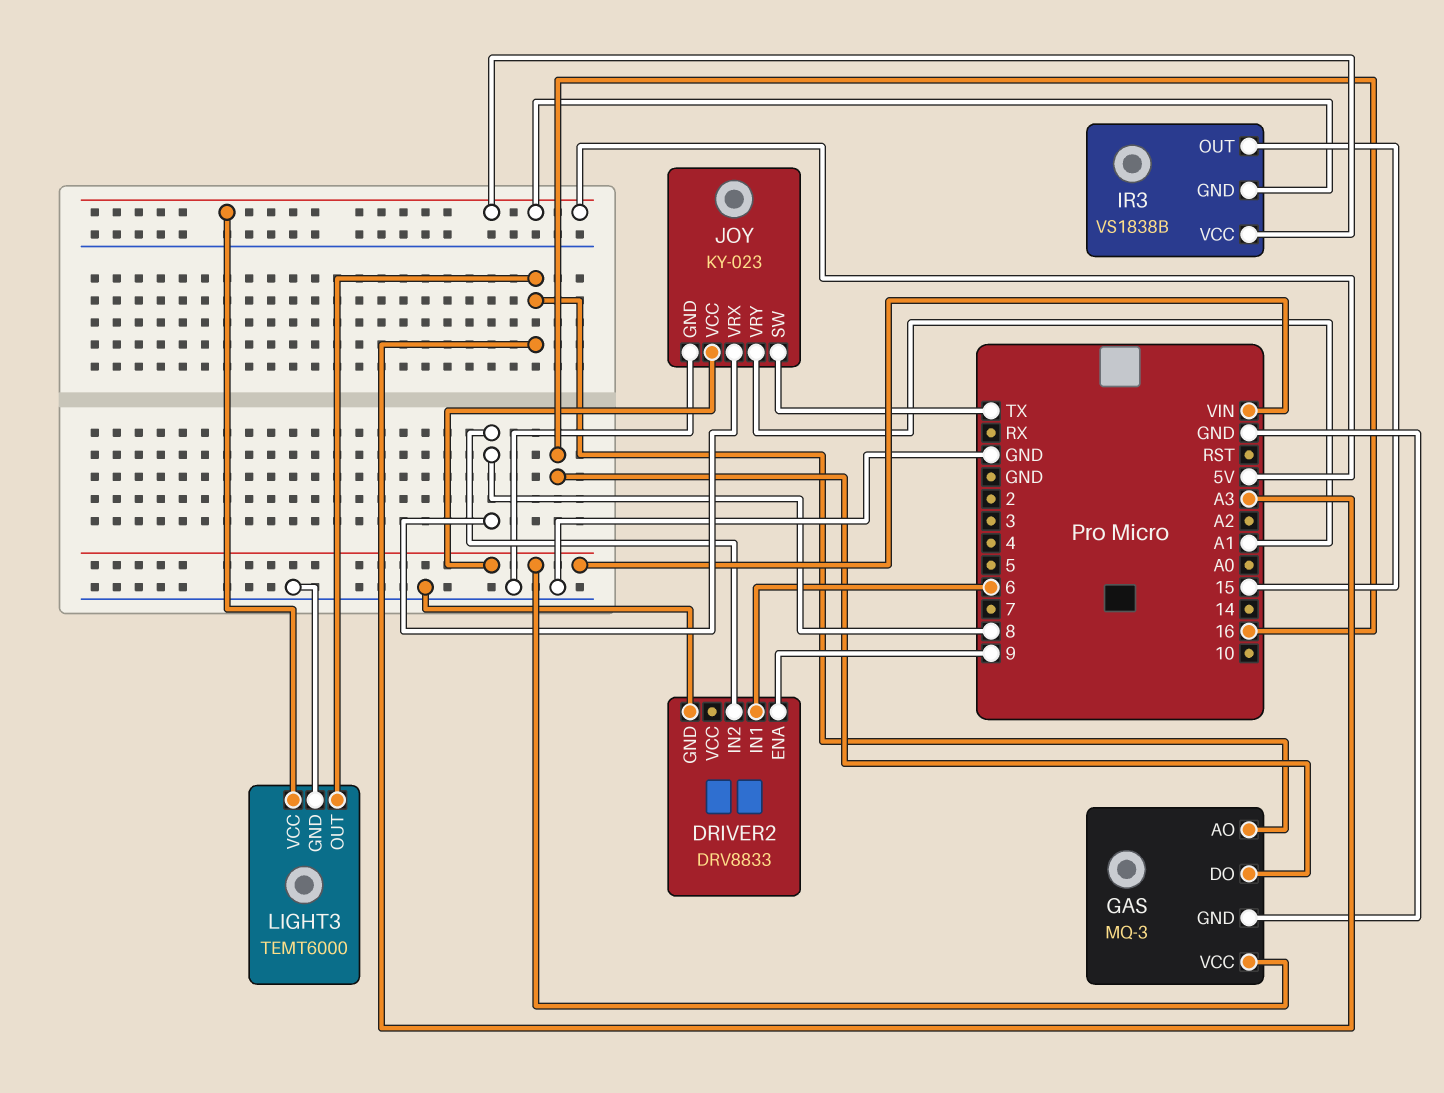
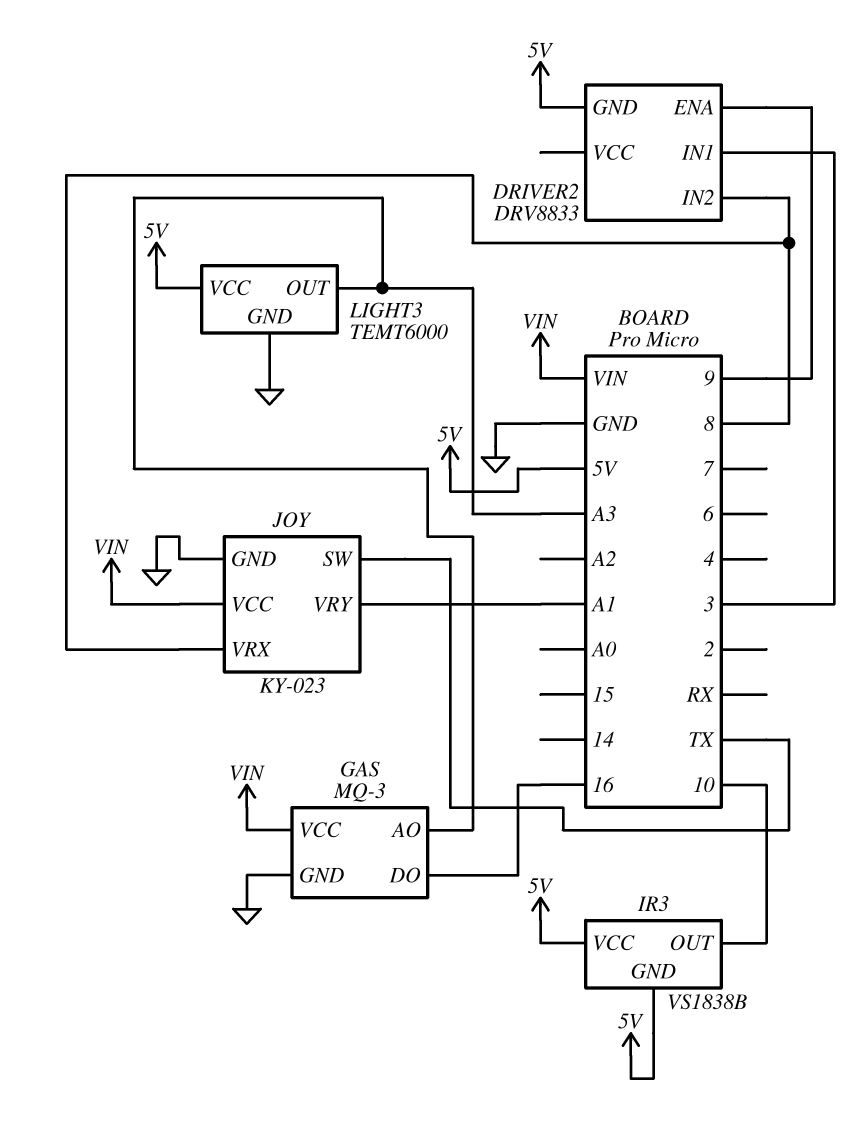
DRIVER2 pin GND: GND -> 5V
DRIVER2 pin IN1: 6 -> 3
IR3 pin OUT: 15 -> 10

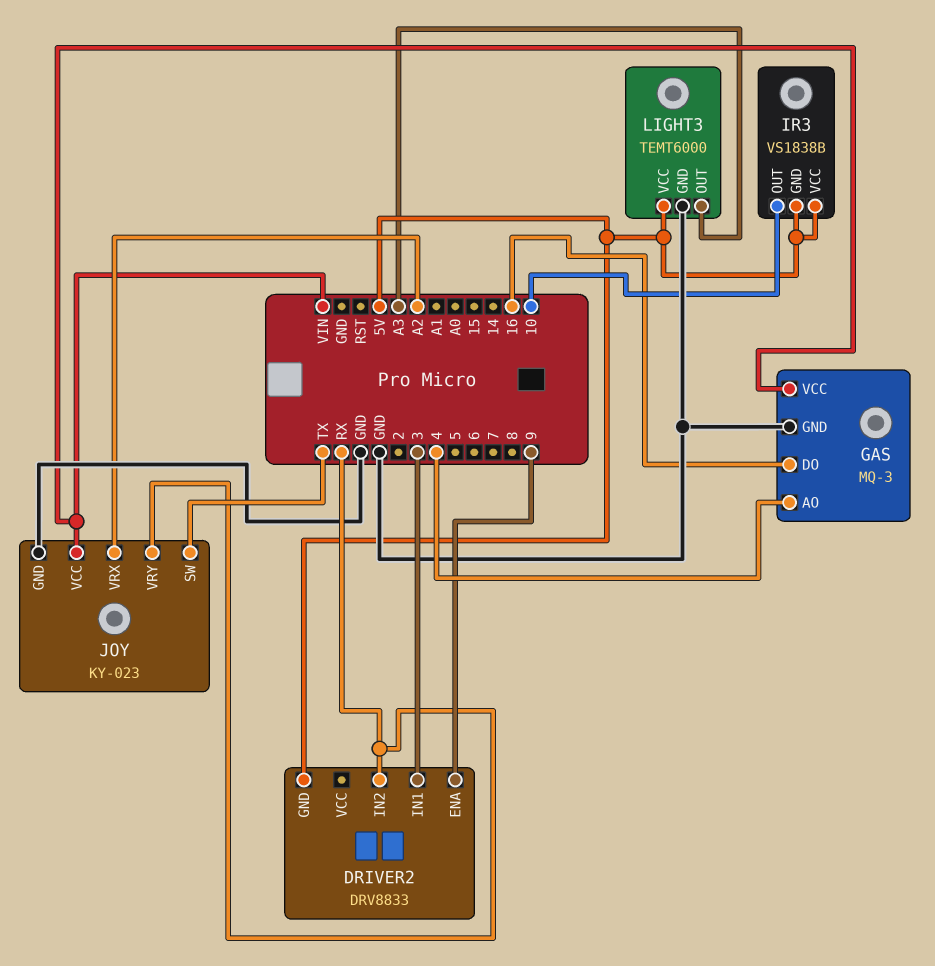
DRIVER2 pin IN2: 8 -> RX
GAS pin AO: A3 -> 4
JOY pin VRX: 8 -> A2
JOY pin VRY: A1 -> RX

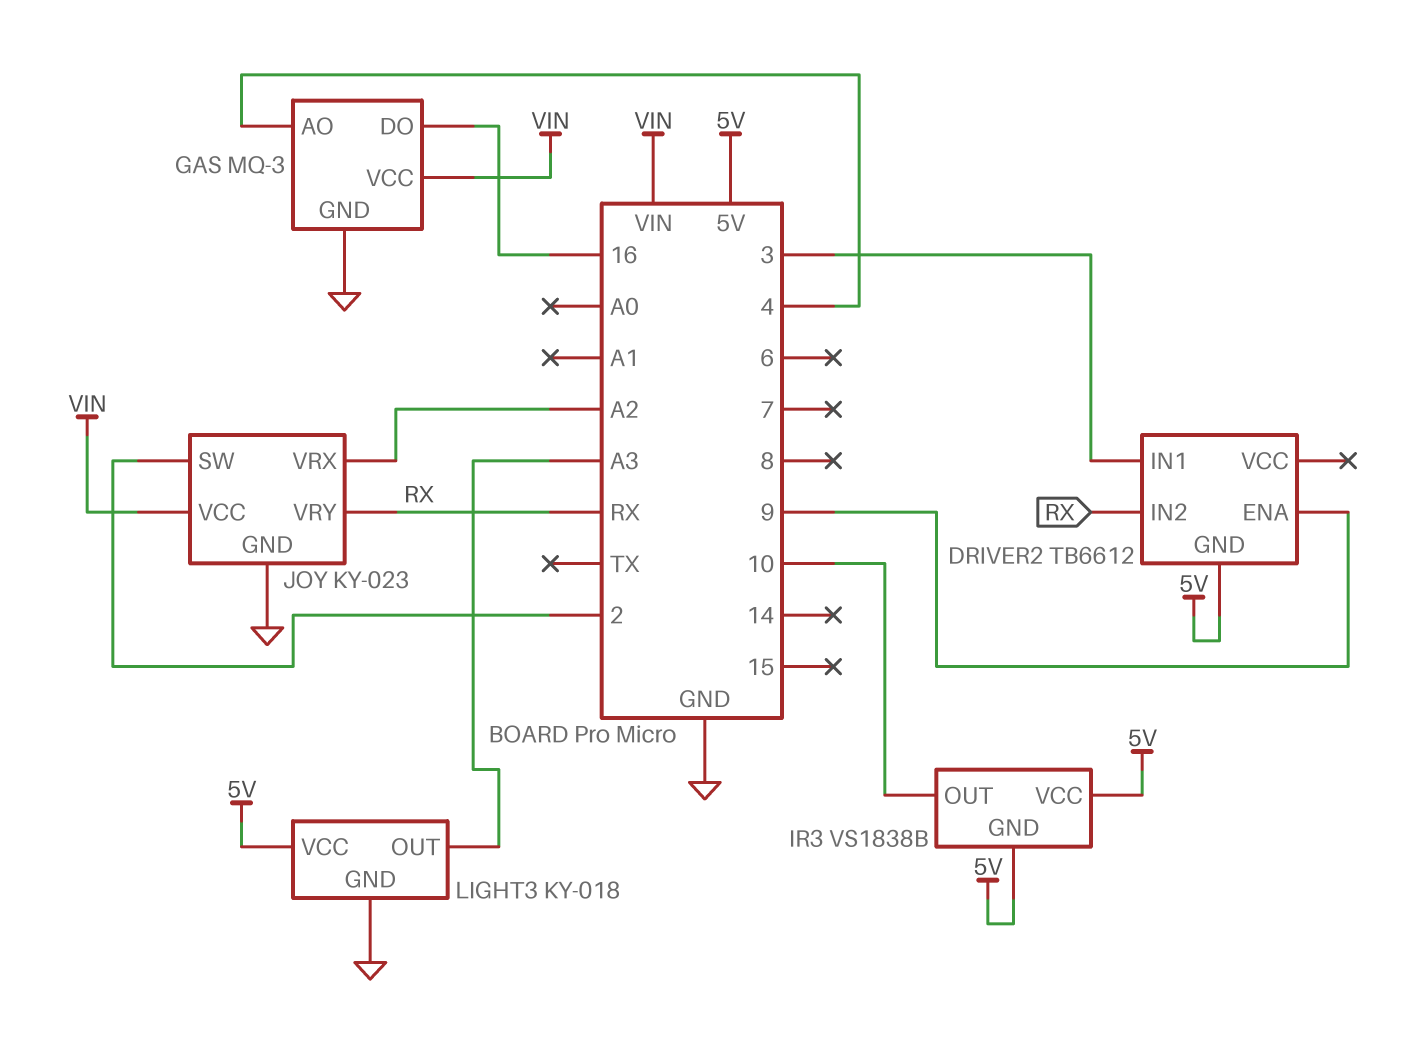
DRIVER2: DRV8833 -> TB6612
JOY pin SW: TX -> 2
LIGHT3: TEMT6000 -> KY-018

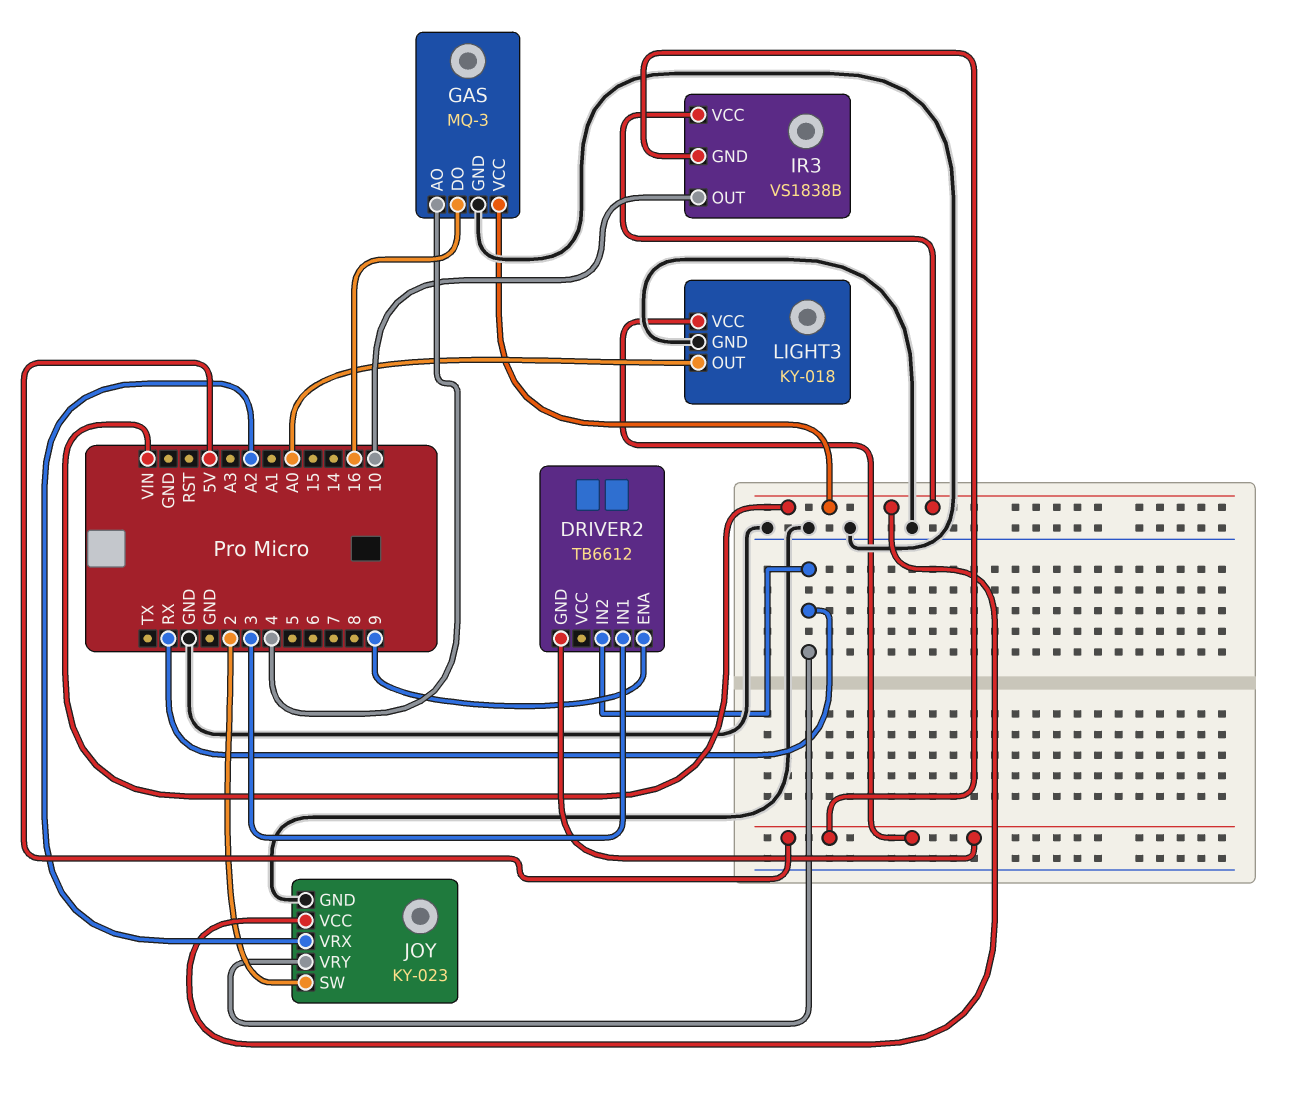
IR3 pin VCC: 5V -> VIN
LIGHT3 pin OUT: A3 -> A0

